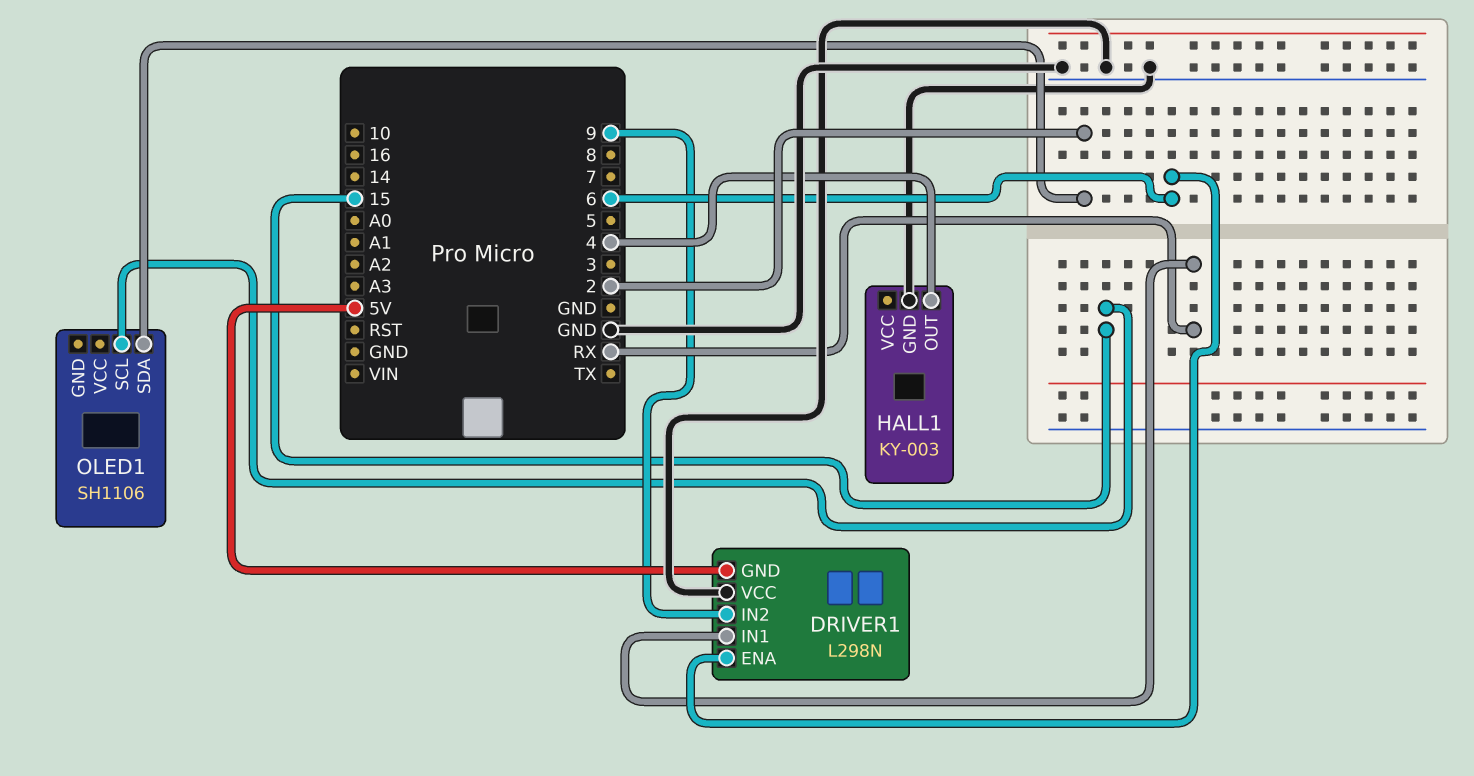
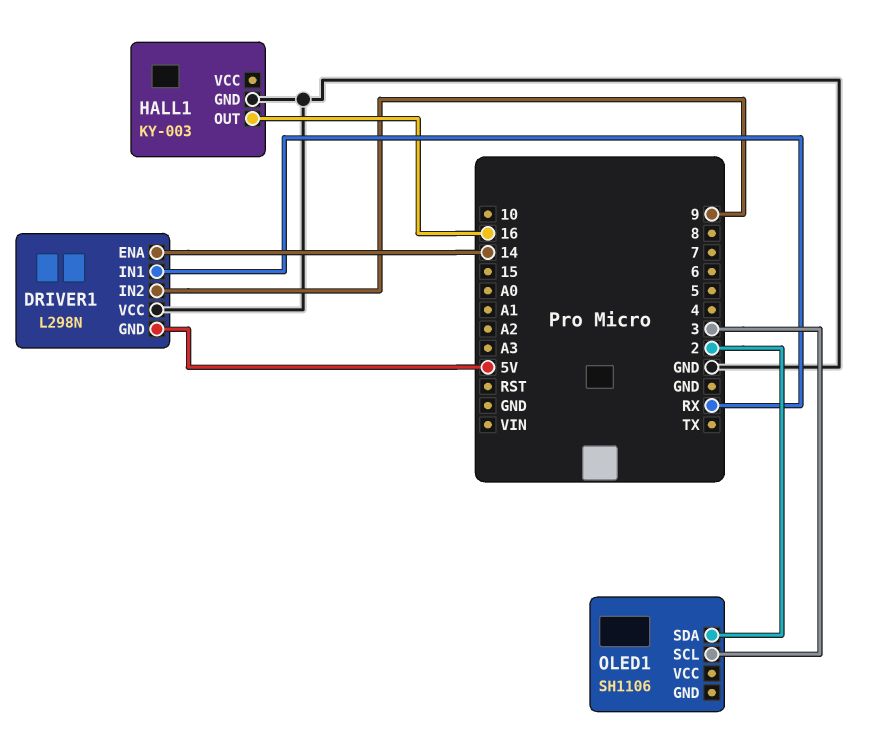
DRIVER1 pin ENA: 6 -> 14
HALL1 pin OUT: 4 -> 16
OLED1 pin SCL: 15 -> 3

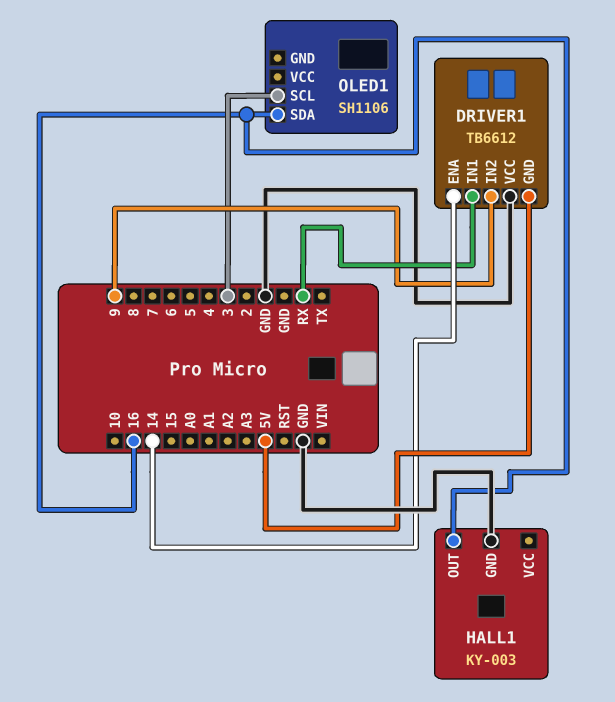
DRIVER1: L298N -> TB6612
OLED1 pin SDA: 2 -> 16

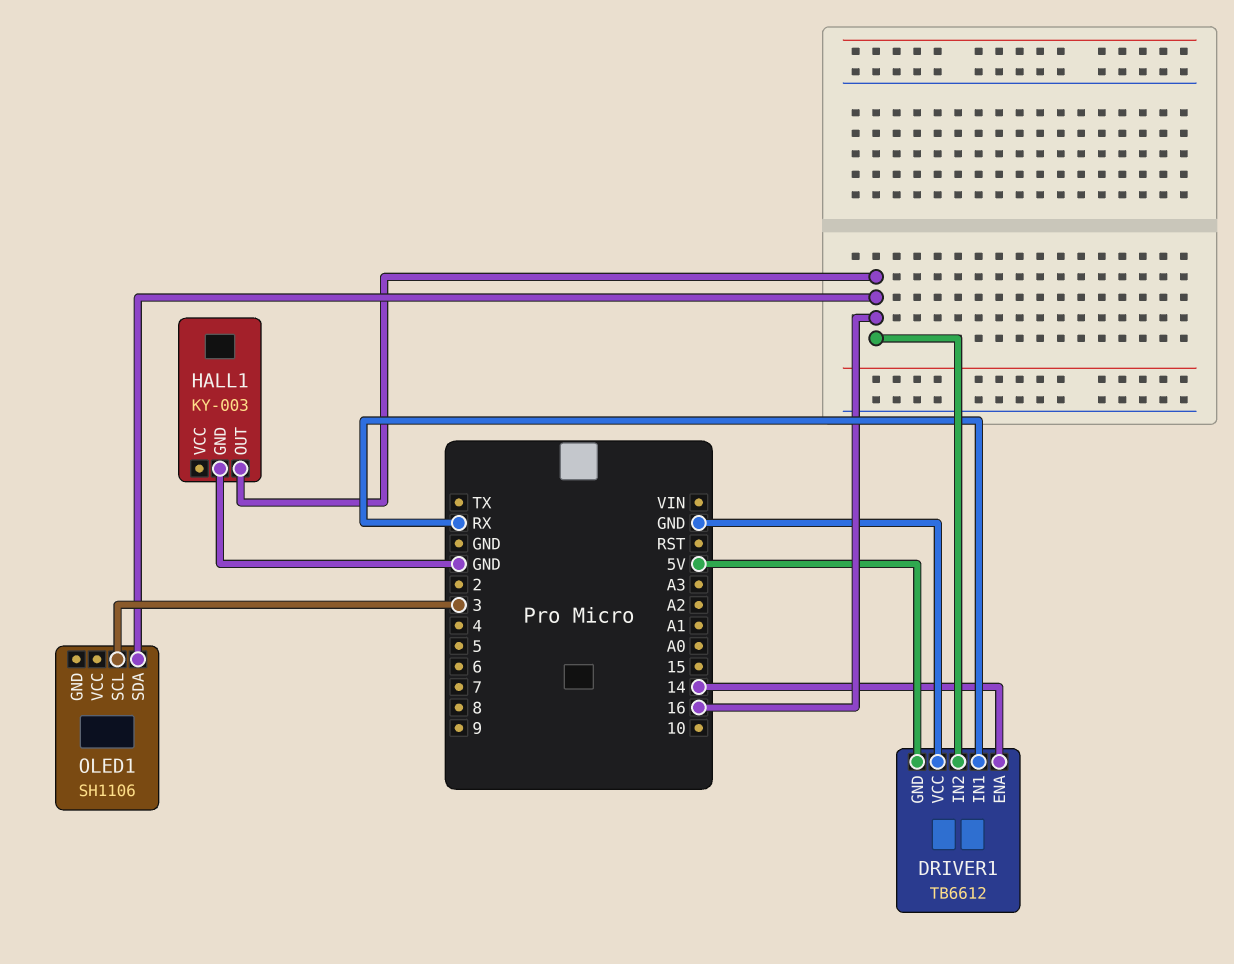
DRIVER1 pin IN2: 9 -> 16

